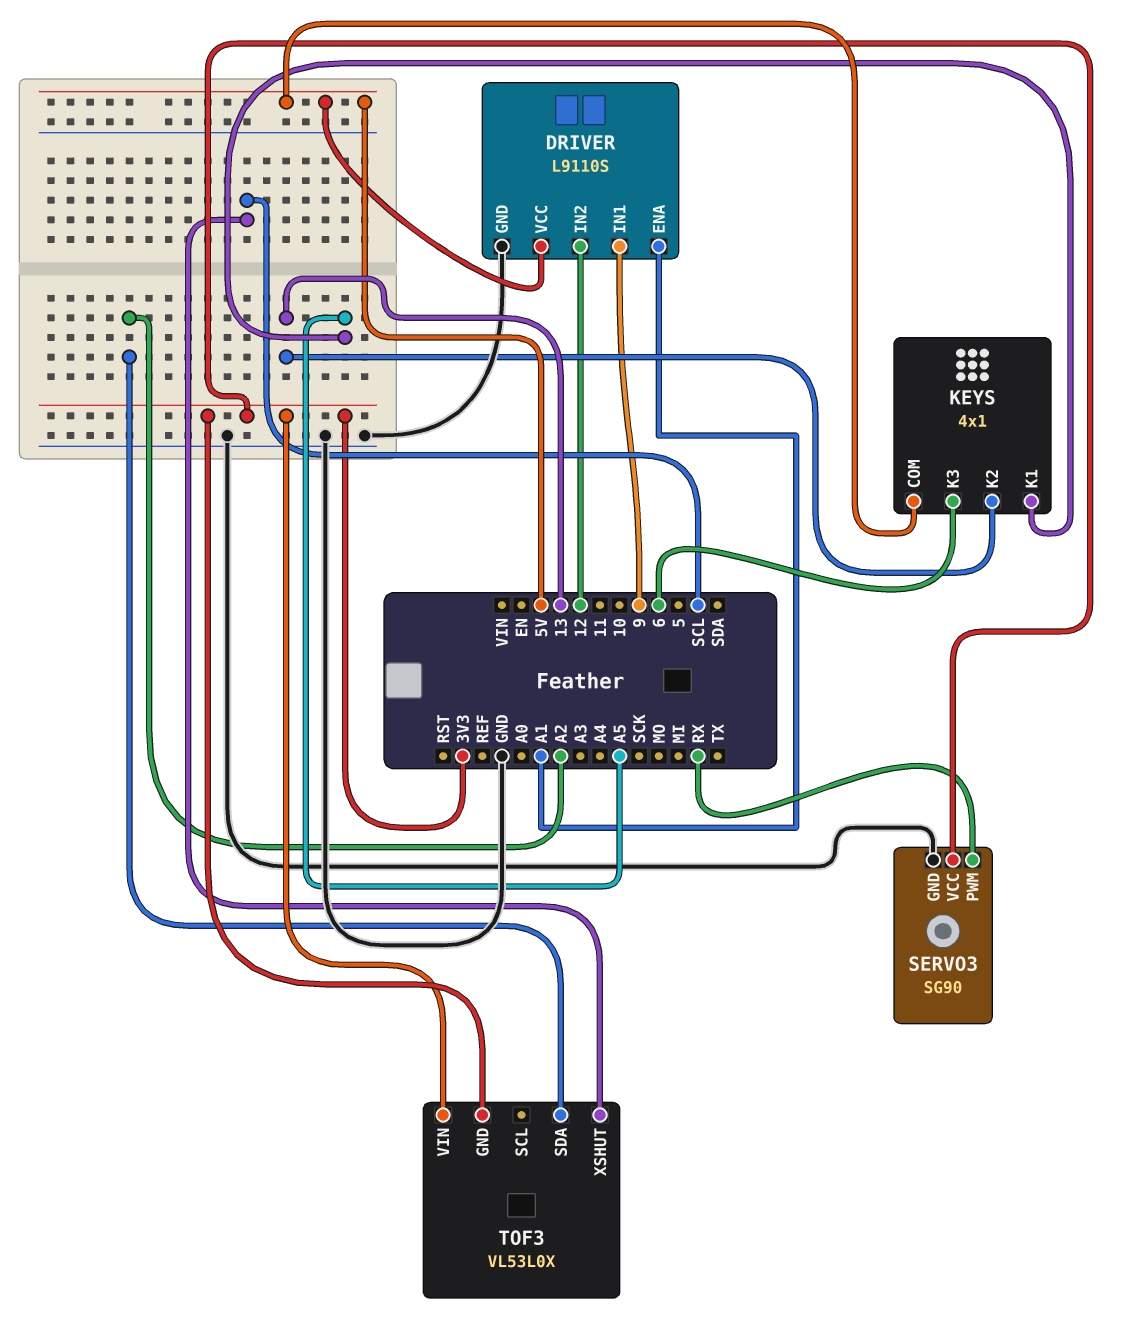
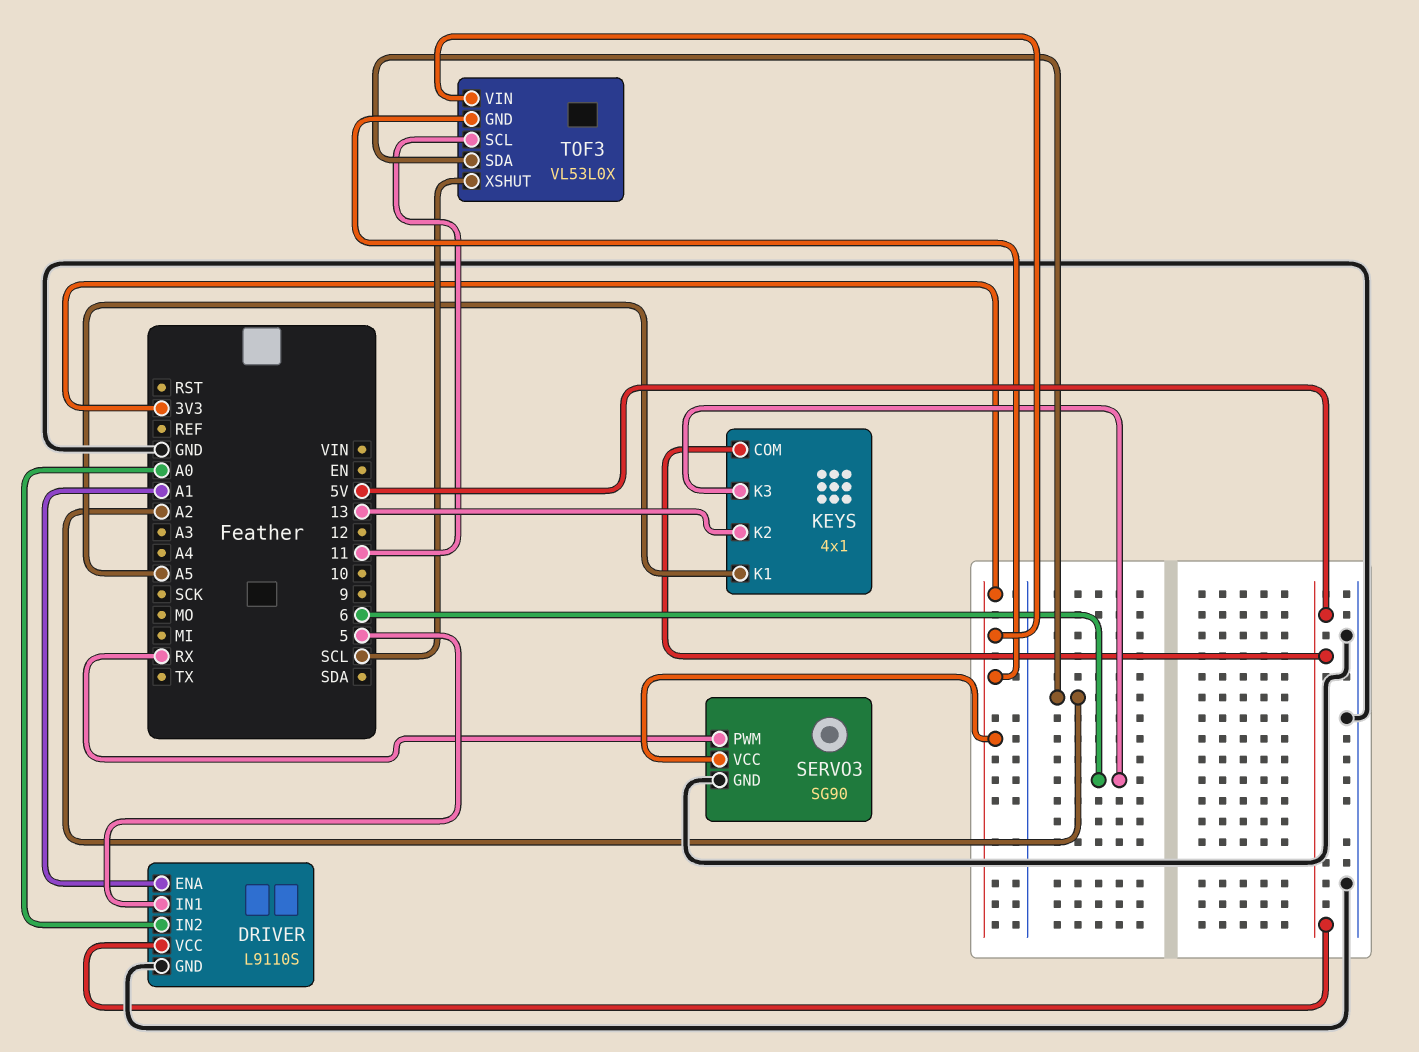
DRIVER pin IN1: 9 -> 5
DRIVER pin IN2: 12 -> A0
TOF3 pin SCL: none -> 11

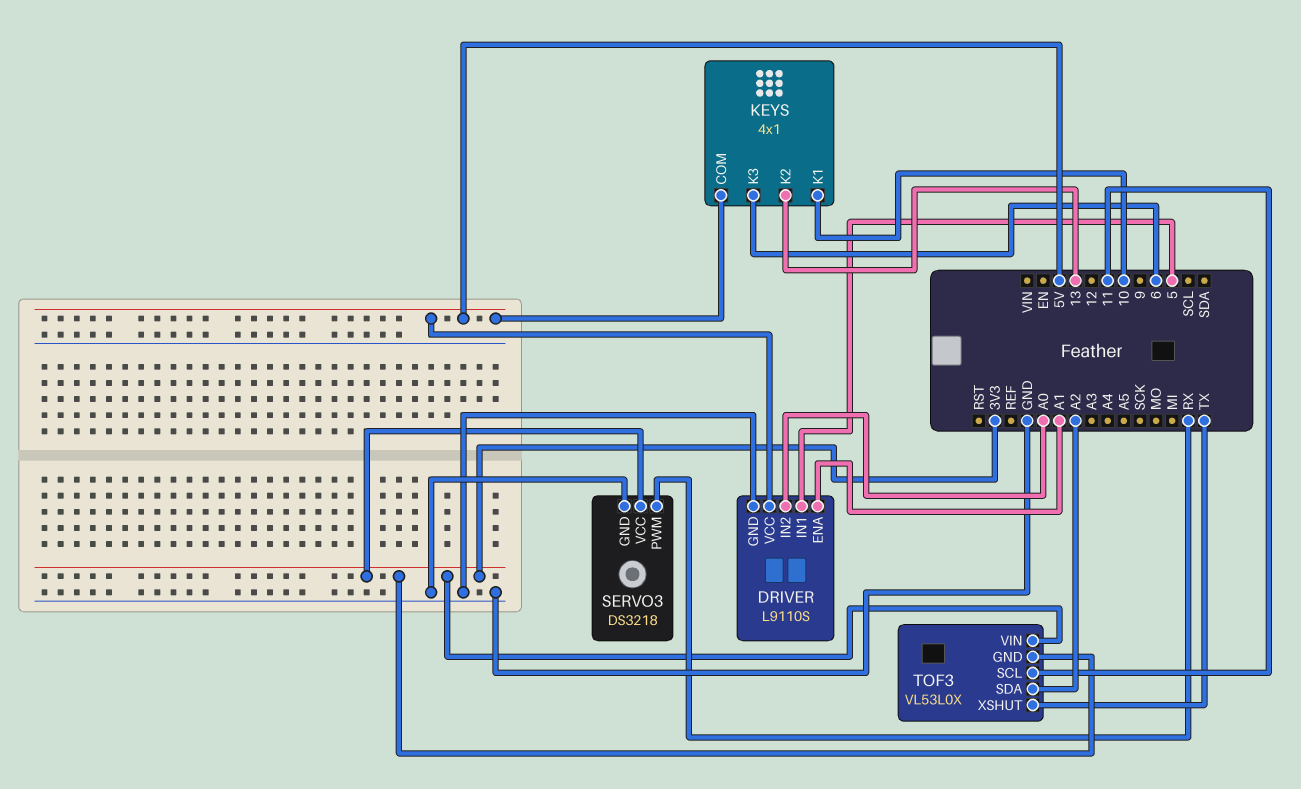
KEYS pin K1: A5 -> 10
SERVO3: SG90 -> DS3218
TOF3 pin XSHUT: SCL -> TX

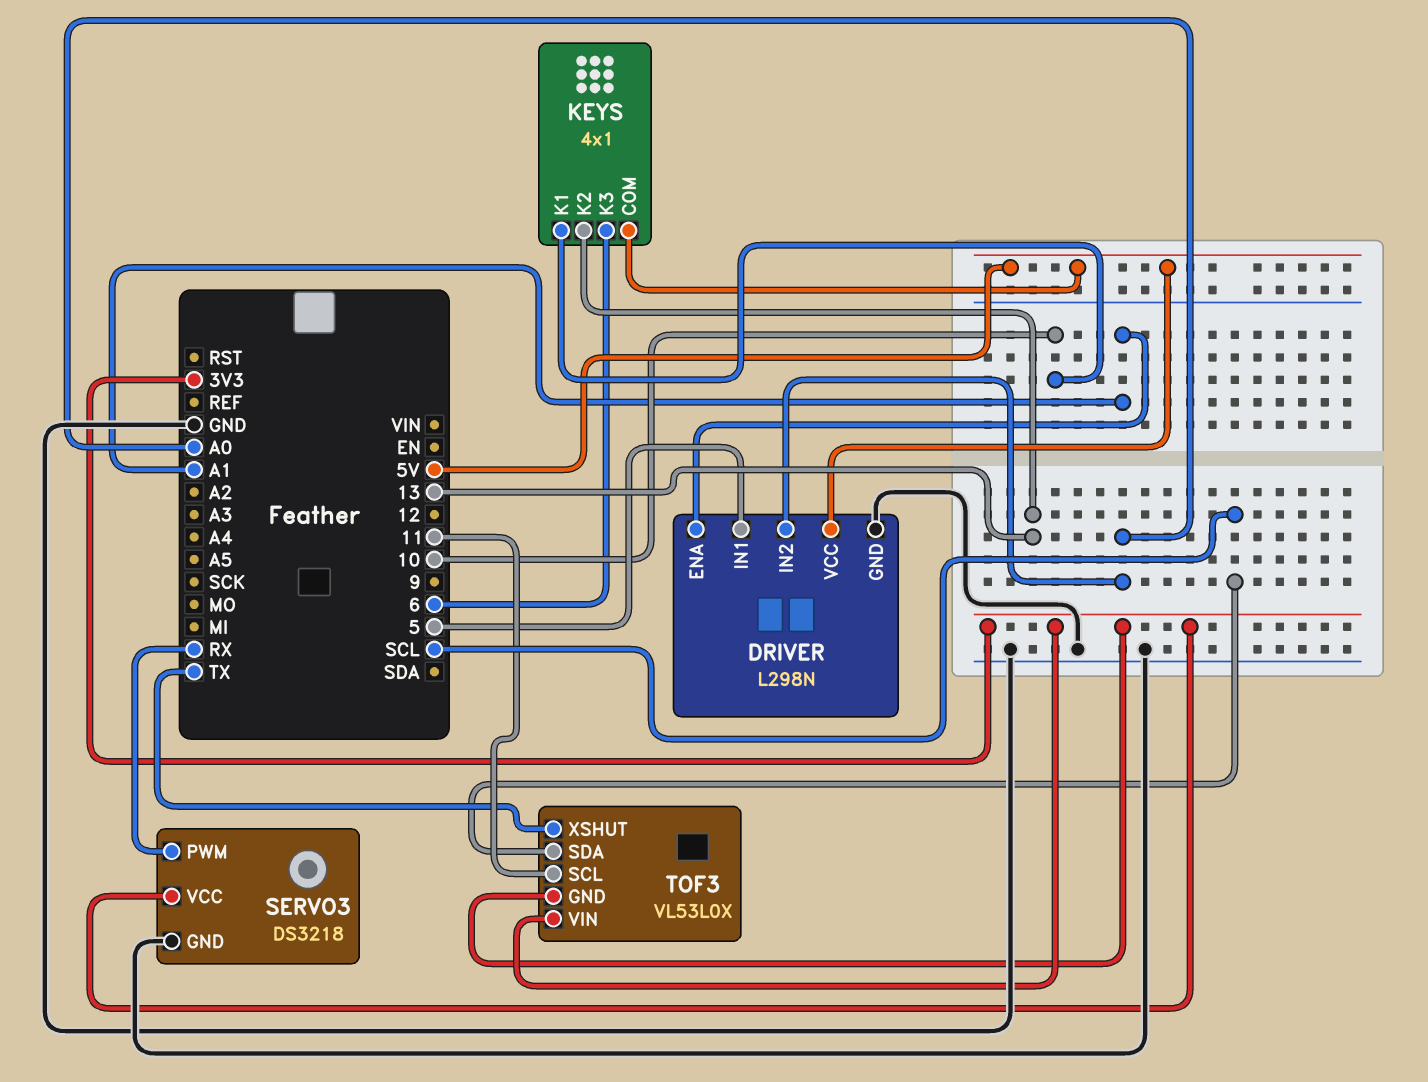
DRIVER: L9110S -> L298N
TOF3 pin SDA: A2 -> SCL

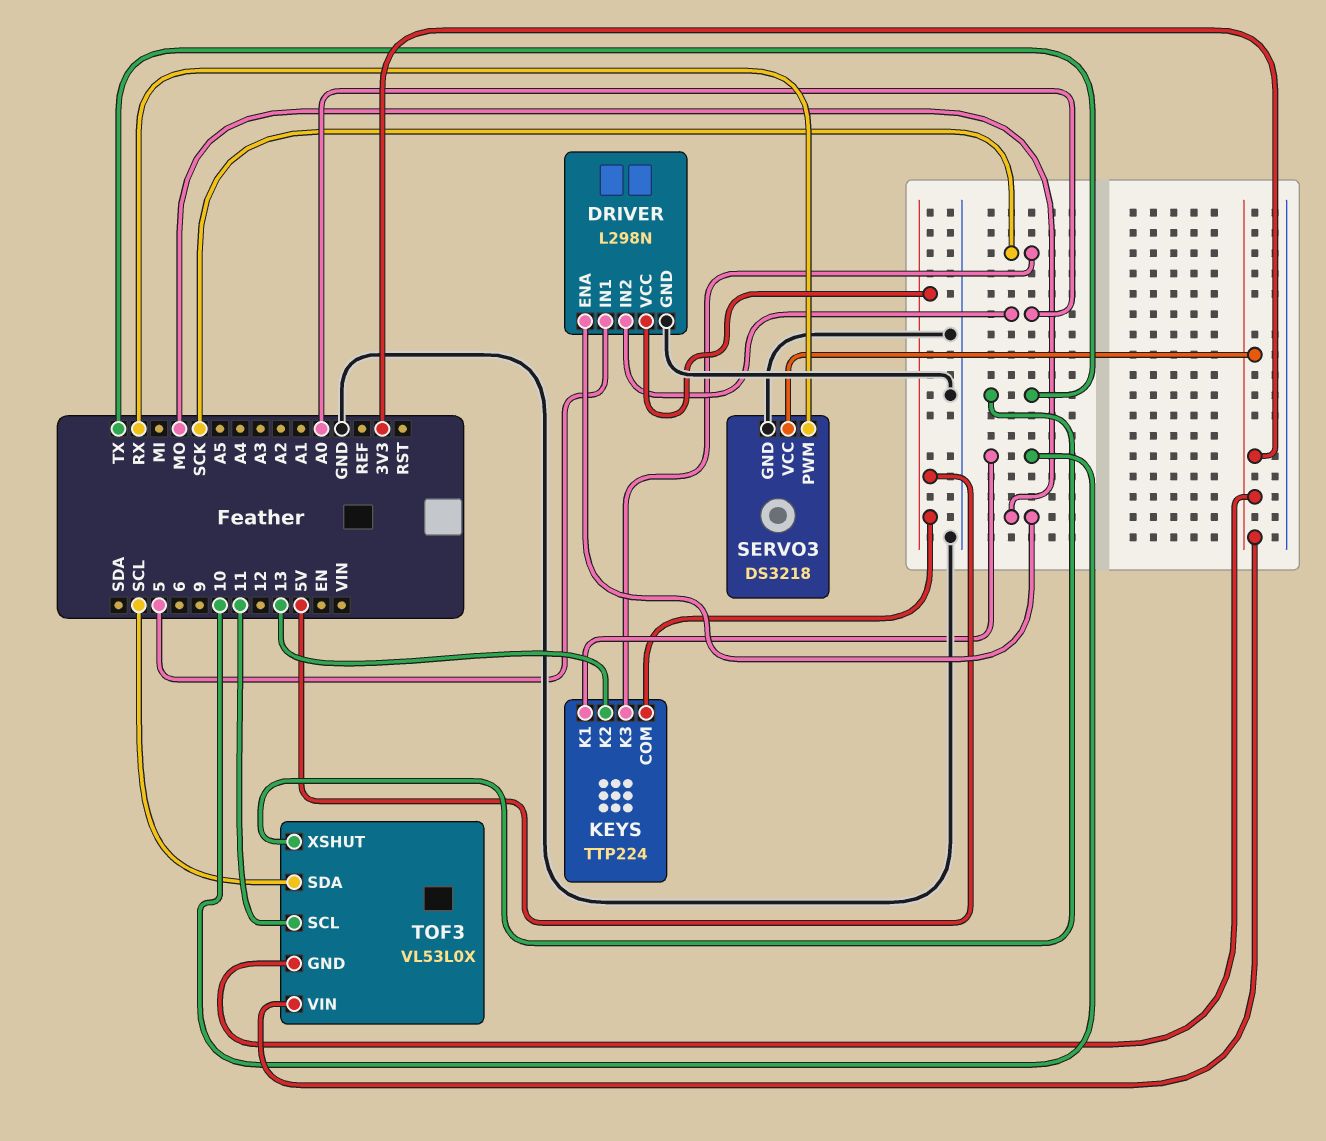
DRIVER pin ENA: A1 -> MO
KEYS: 4x1 -> TTP224
KEYS pin K3: 6 -> SCK

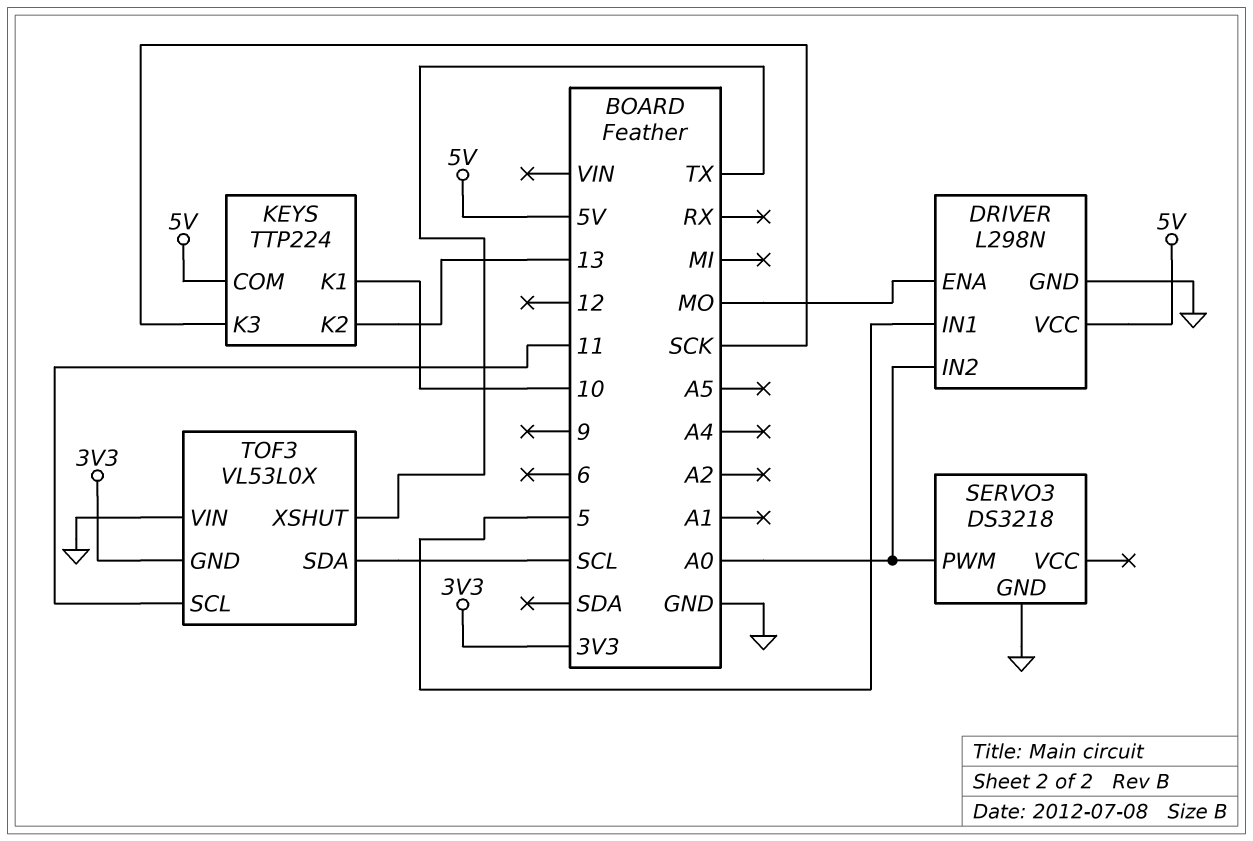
SERVO3 pin PWM: RX -> A0
SERVO3 pin VCC: 3V3 -> none
TOF3 pin VIN: 3V3 -> GND

